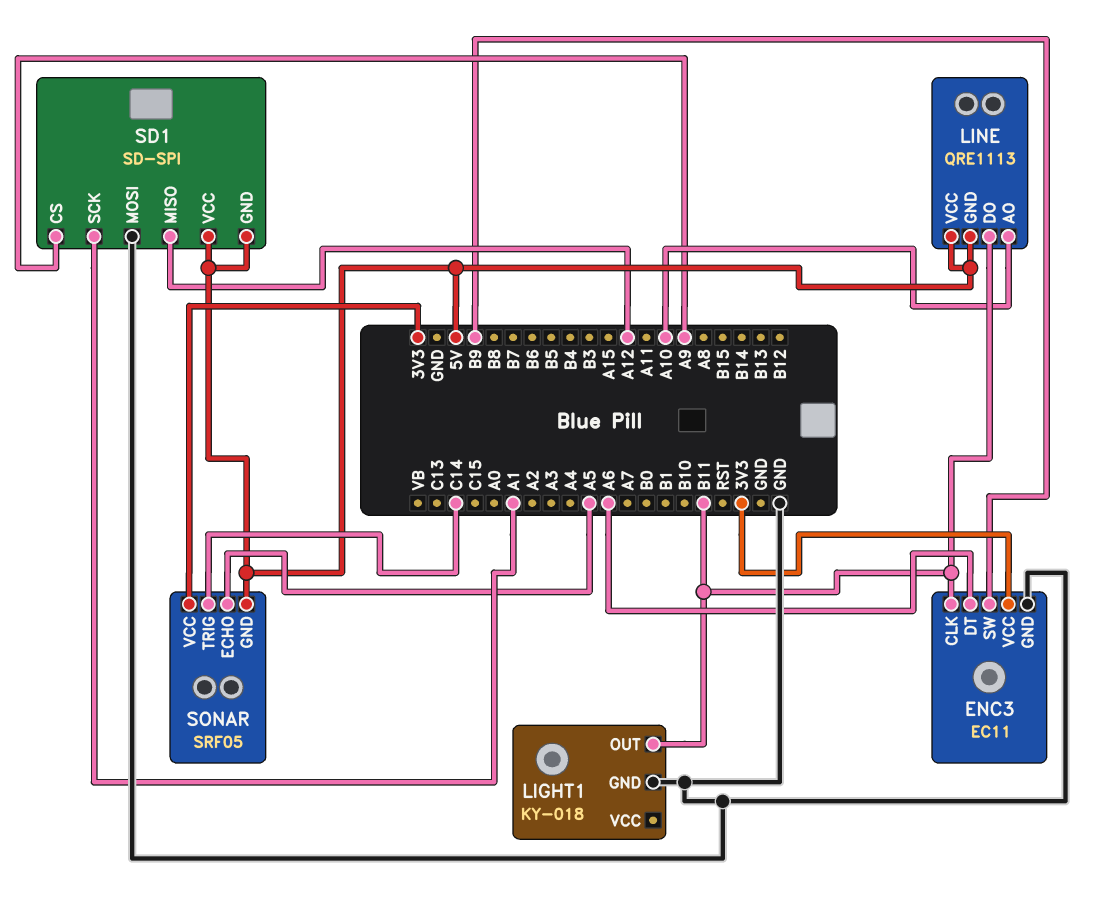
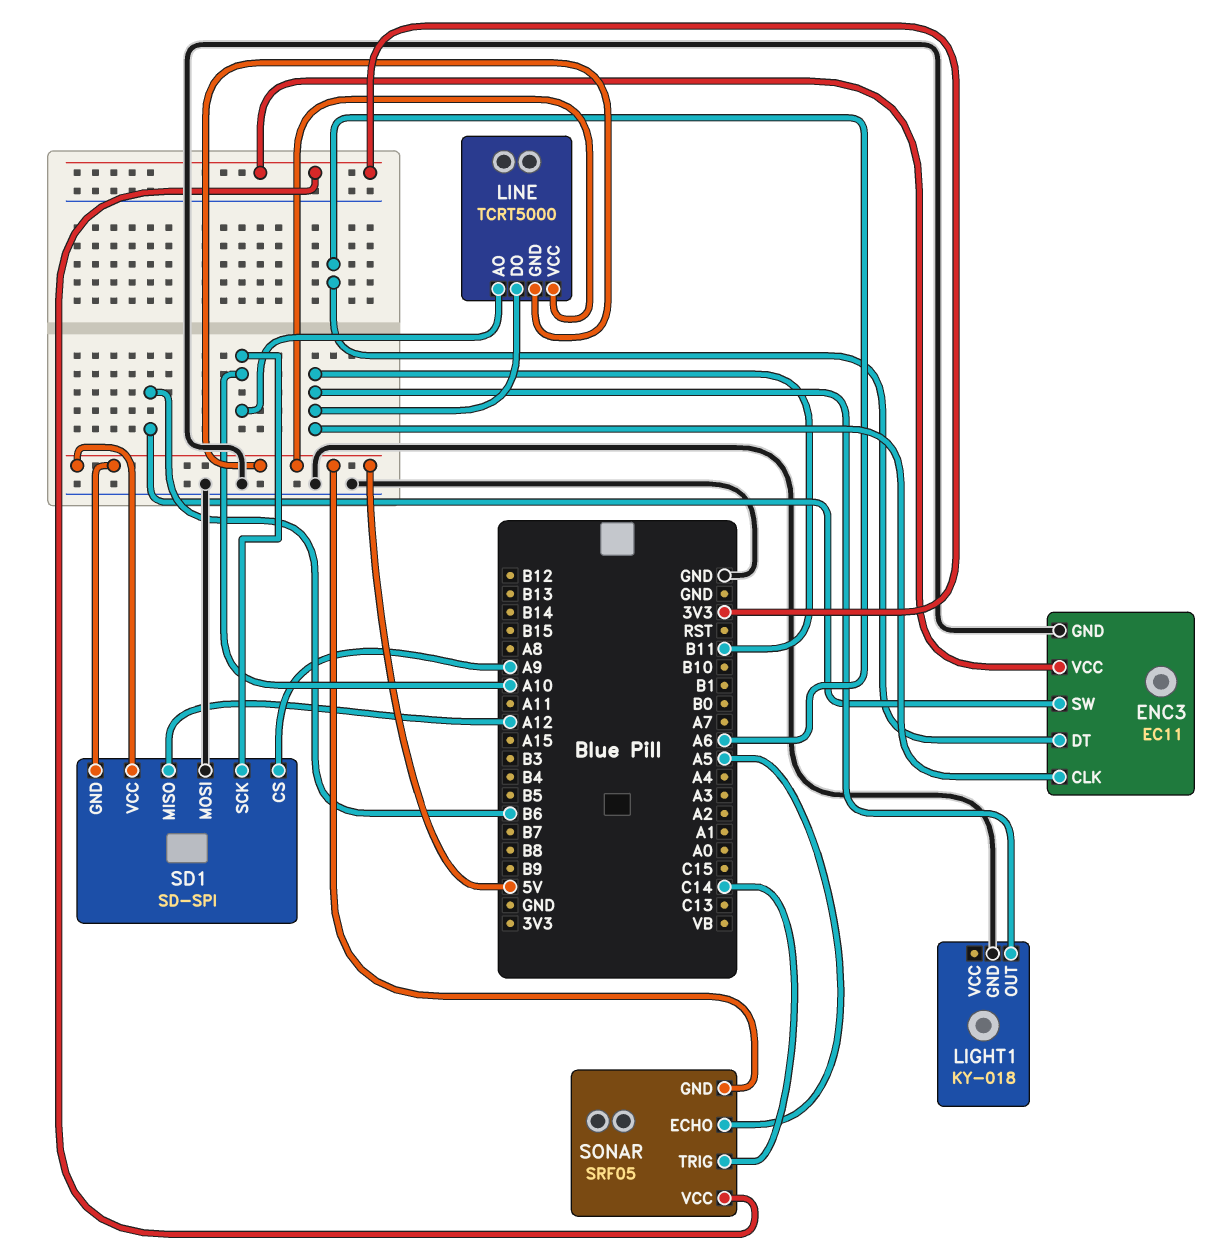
ENC3 pin SW: B9 -> B6
LINE: QRE1113 -> TCRT5000
SD1 pin SCK: A1 -> A10

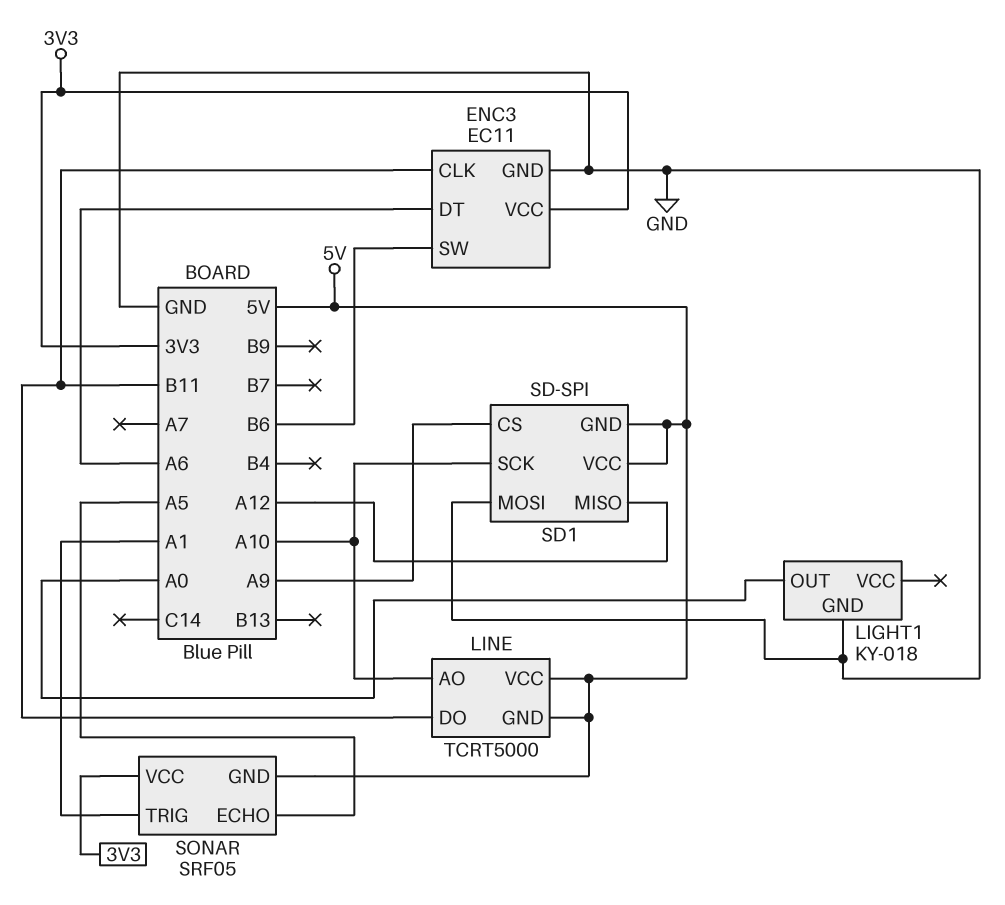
LIGHT1 pin OUT: B11 -> A0
SONAR pin TRIG: C14 -> A1

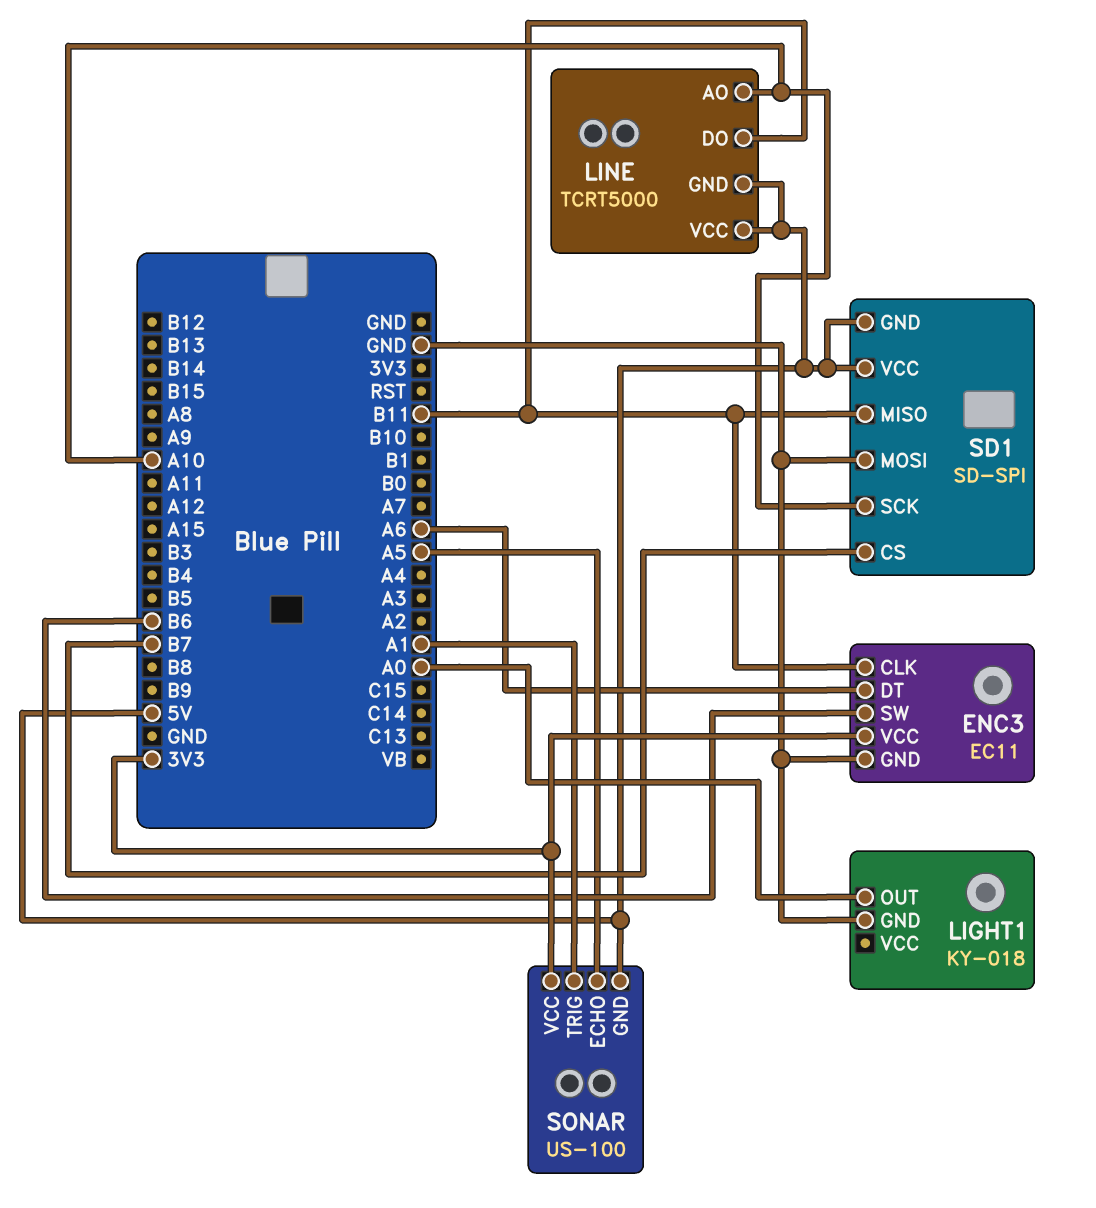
SD1 pin CS: A9 -> B7
SD1 pin MISO: A12 -> B11
SONAR: SRF05 -> US-100

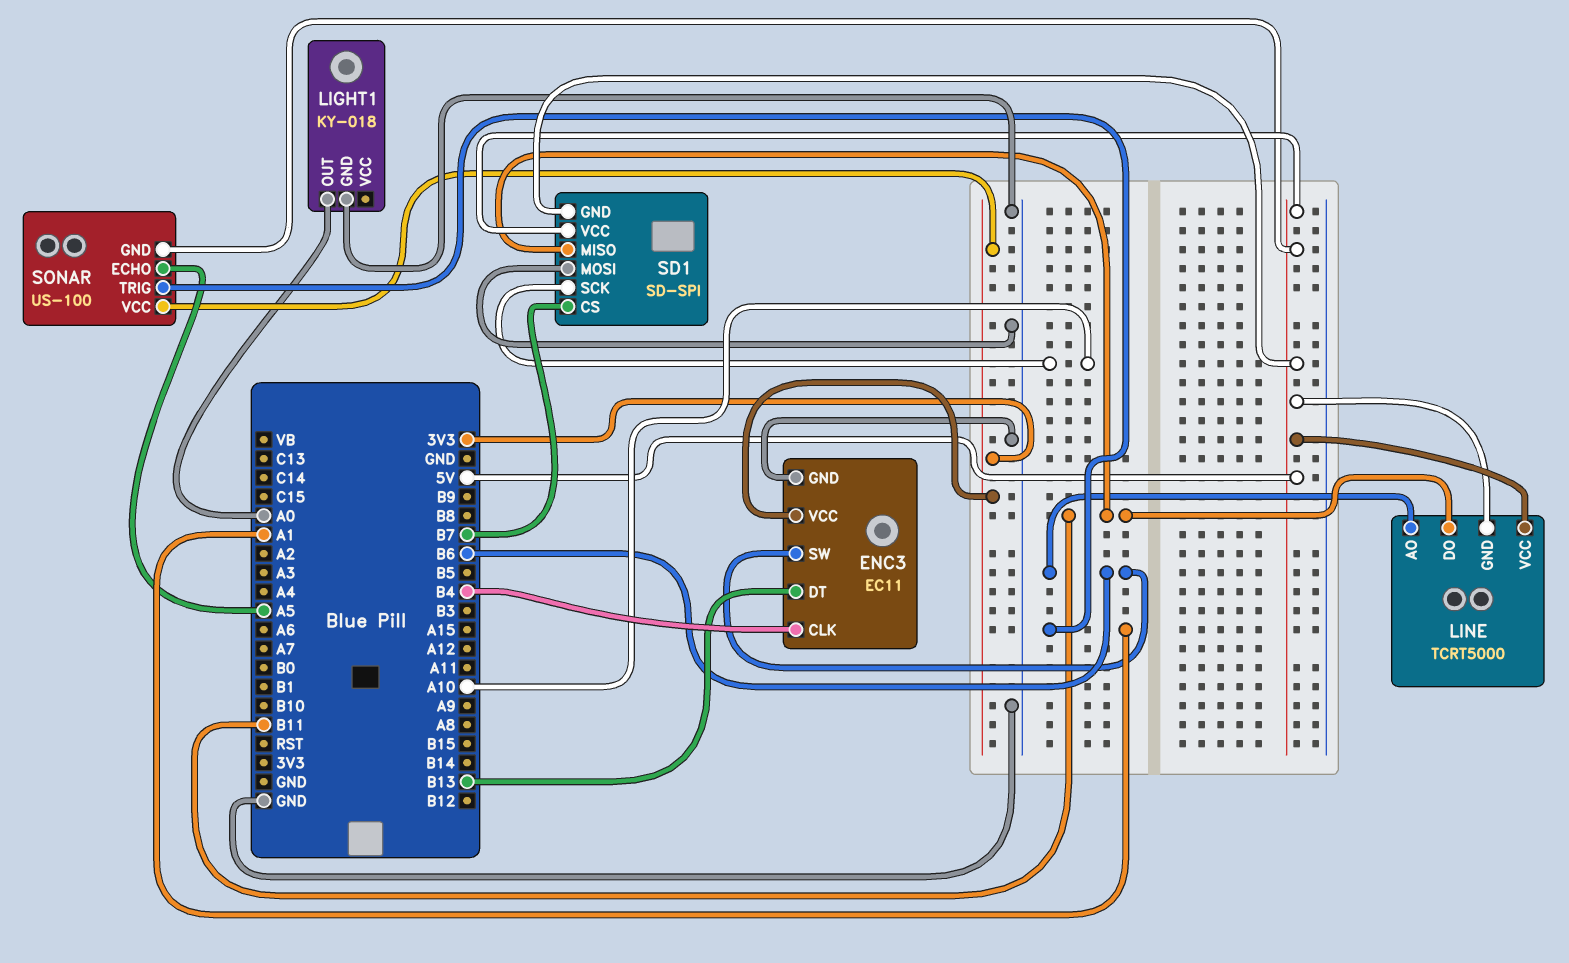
ENC3 pin CLK: B11 -> B4
ENC3 pin DT: A6 -> B13
LINE pin AO: A10 -> B6

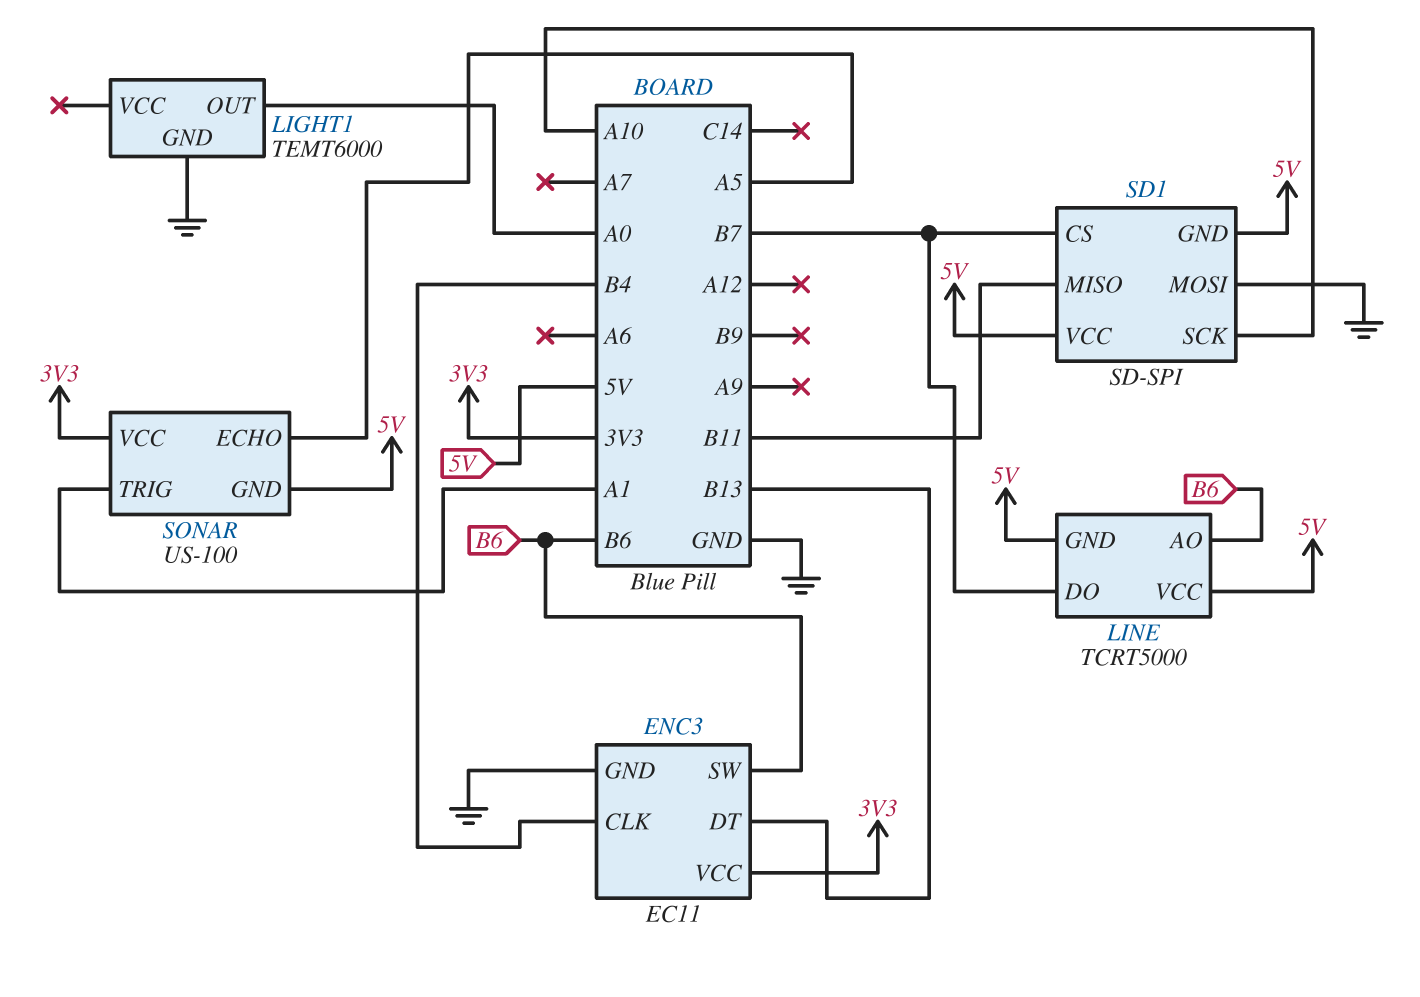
LIGHT1: KY-018 -> TEMT6000
LINE pin DO: B11 -> B7

